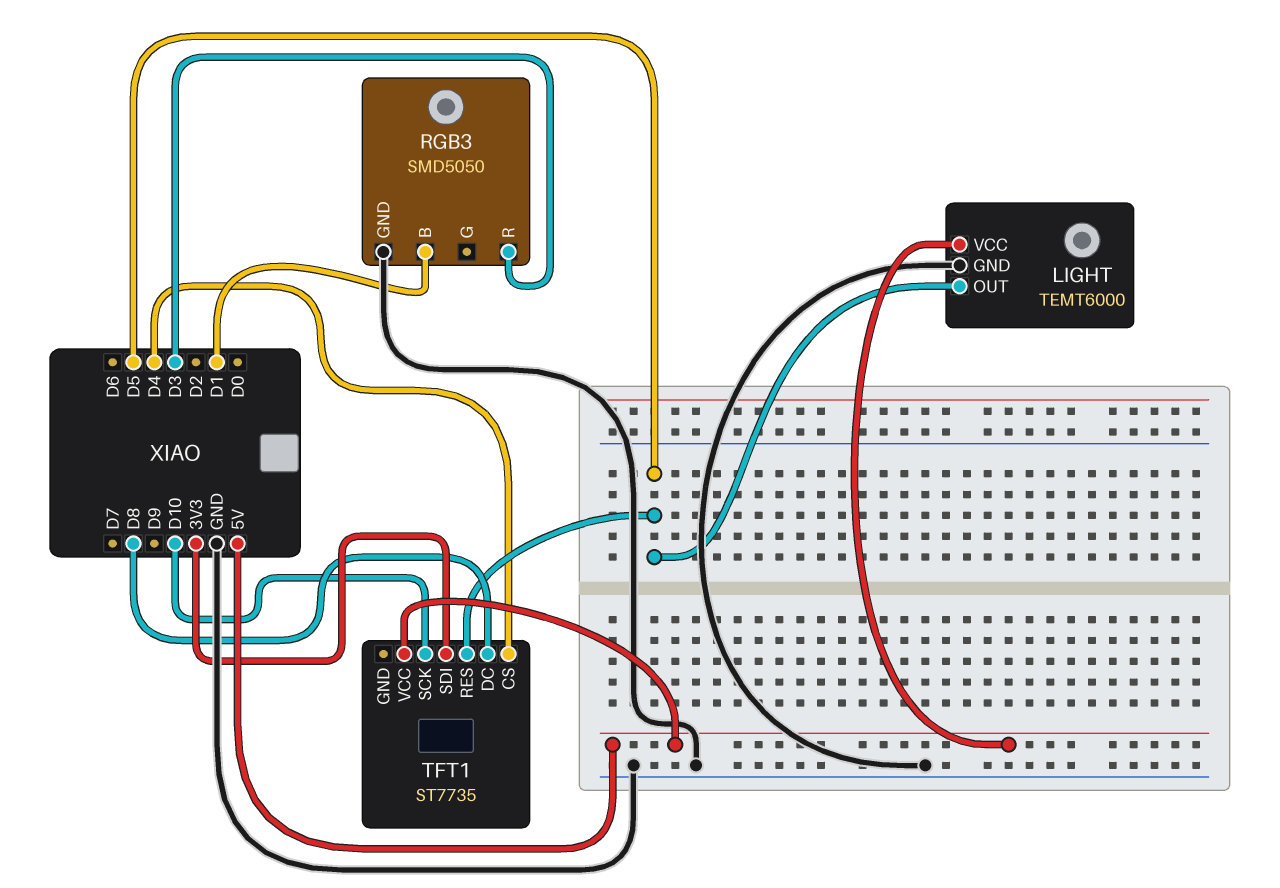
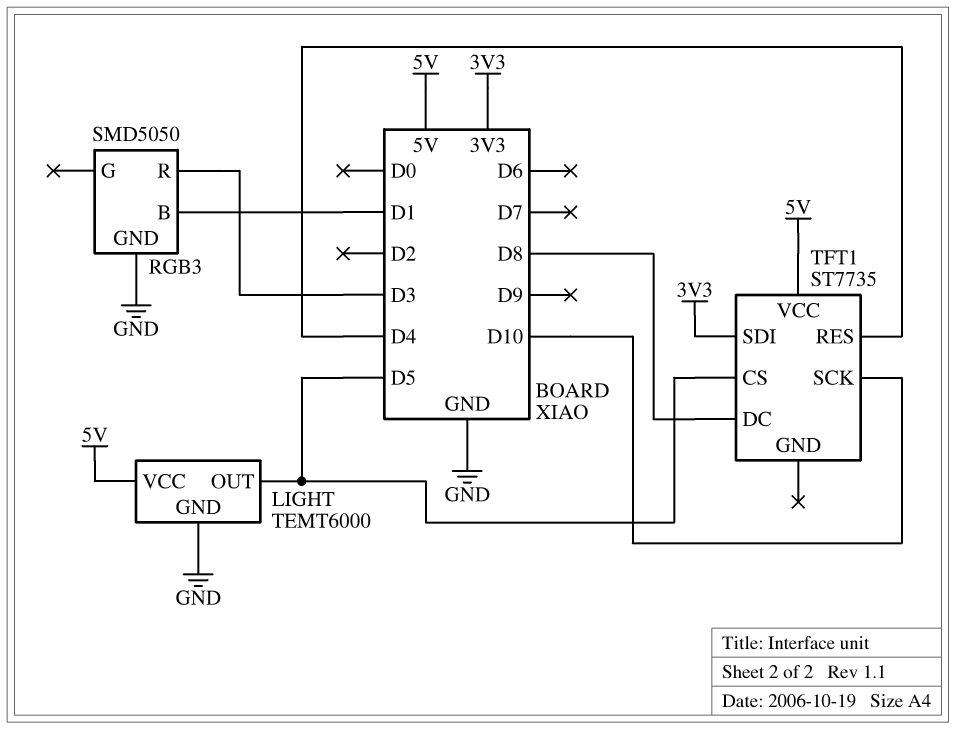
TFT1 pin CS: D4 -> D5
TFT1 pin RES: D5 -> D4

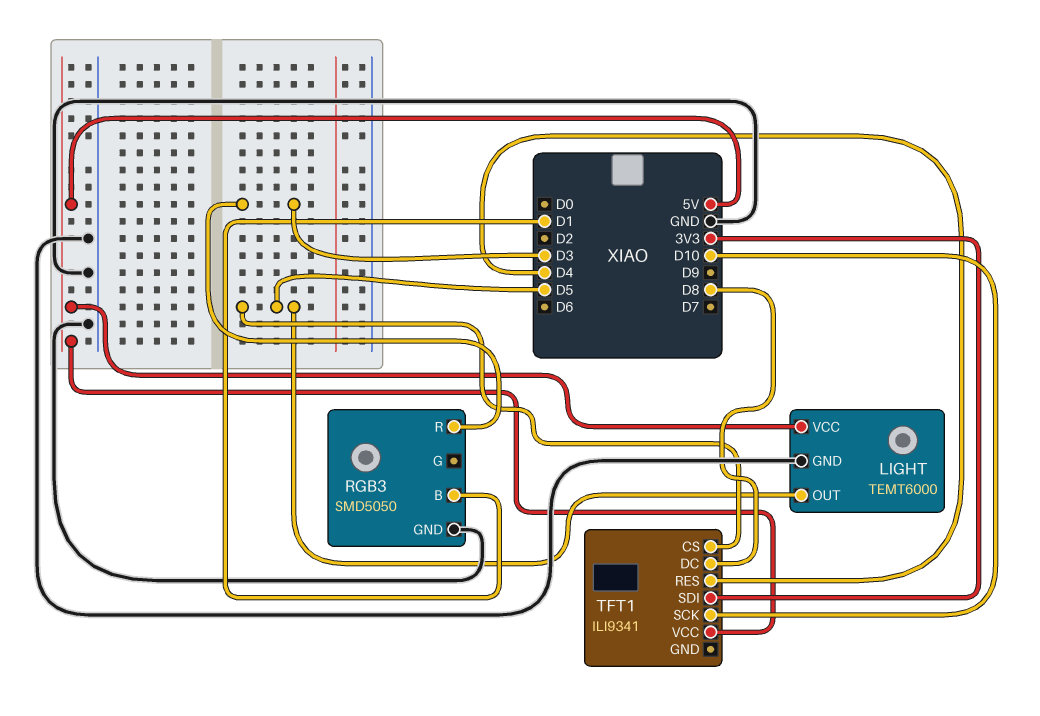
TFT1: ST7735 -> ILI9341

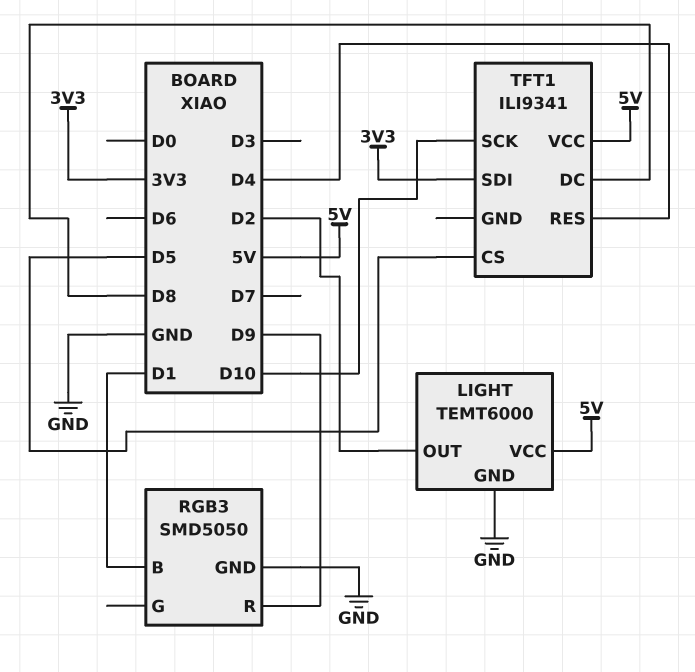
LIGHT pin OUT: D5 -> D2
RGB3 pin R: D3 -> D9

